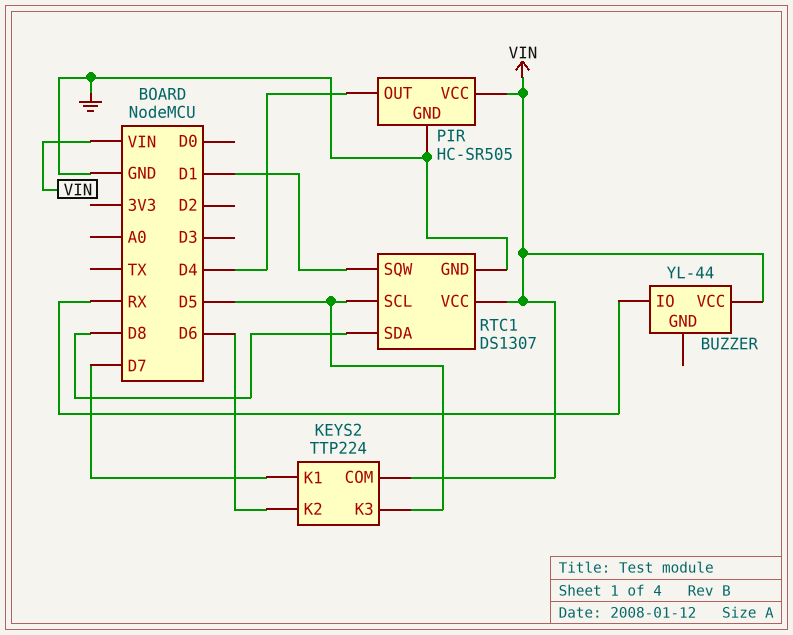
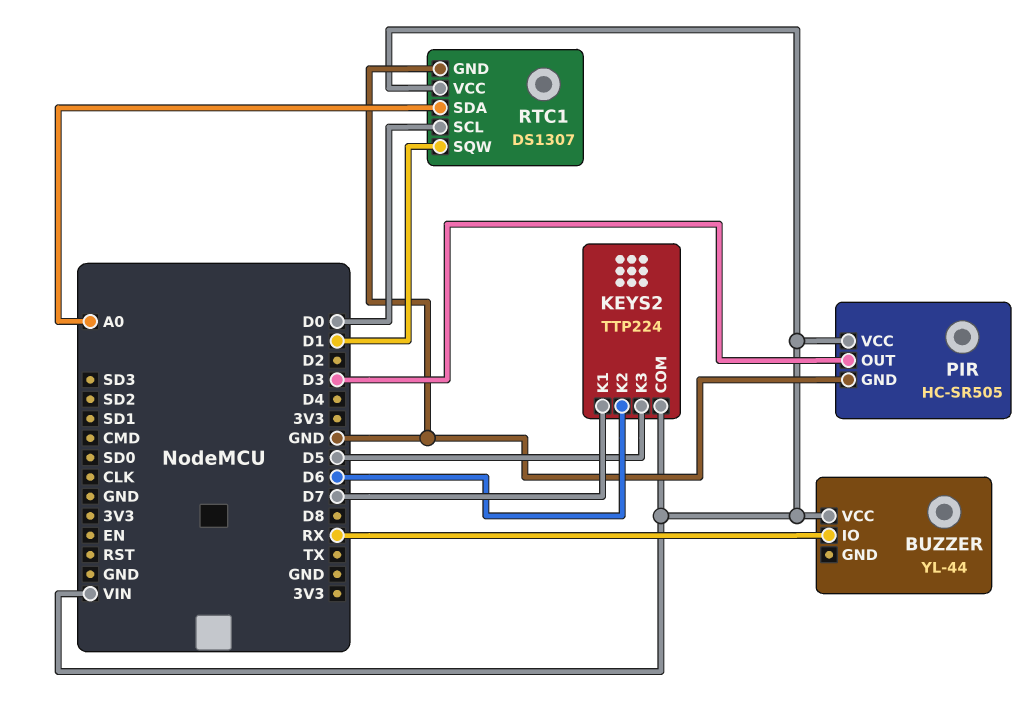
PIR pin OUT: D4 -> D3
RTC1 pin SCL: D5 -> D0
RTC1 pin SDA: D8 -> A0

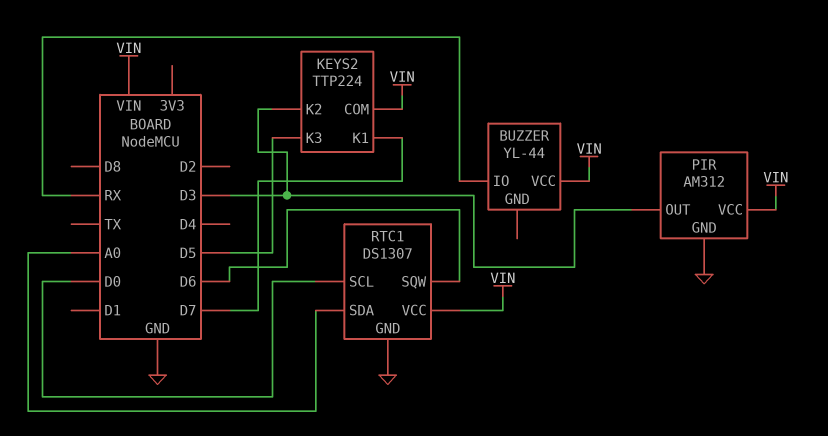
KEYS2 pin K2: D6 -> D3
PIR: HC-SR505 -> AM312
RTC1 pin SQW: D1 -> D6

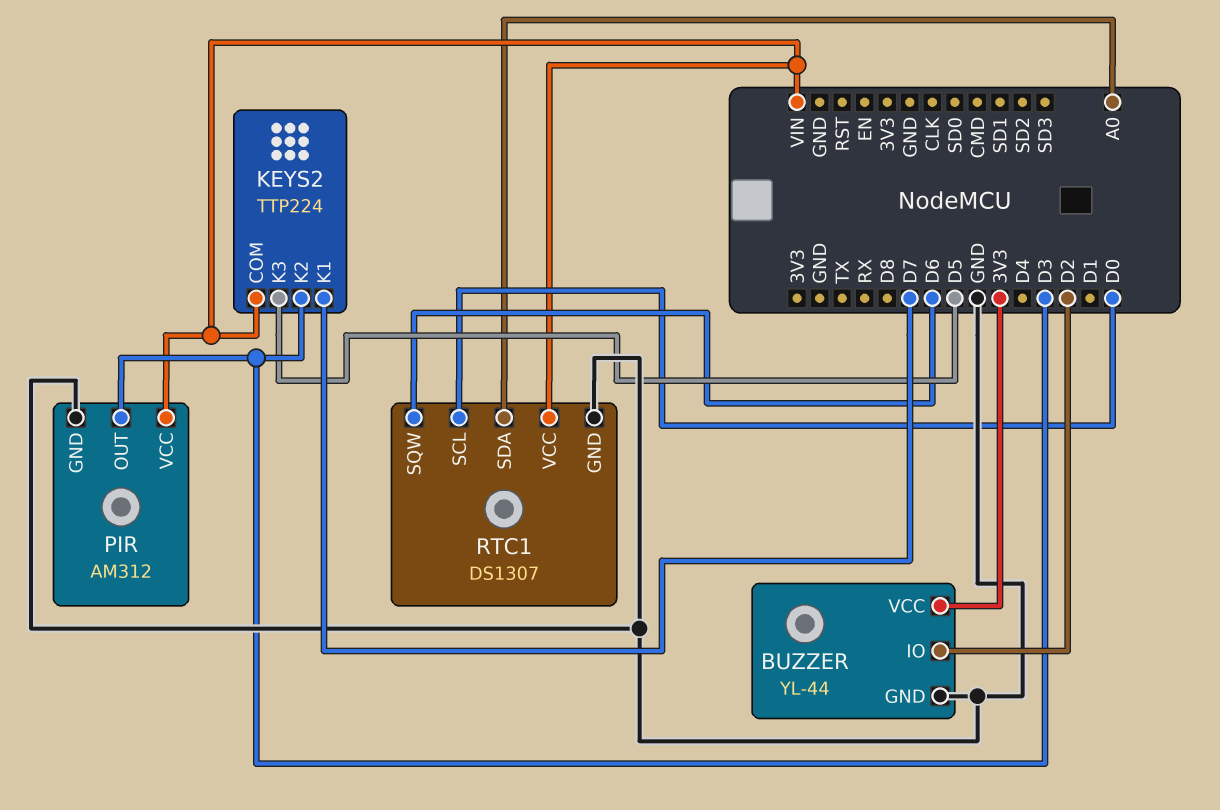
BUZZER pin GND: none -> GND
BUZZER pin IO: RX -> D2
BUZZER pin VCC: VIN -> 3V3

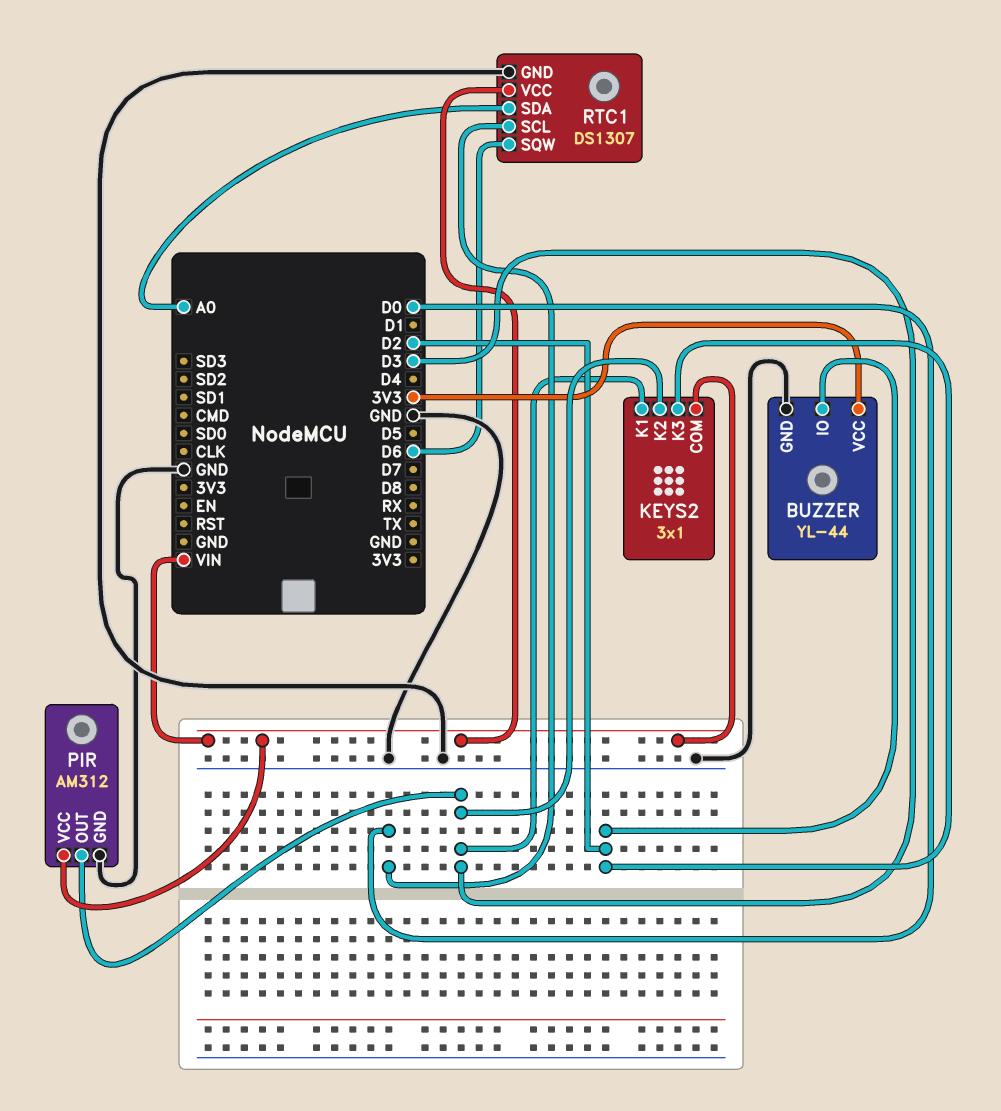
KEYS2: TTP224 -> 3x1
KEYS2 pin K1: D7 -> D3
KEYS2 pin K3: D5 -> D2

